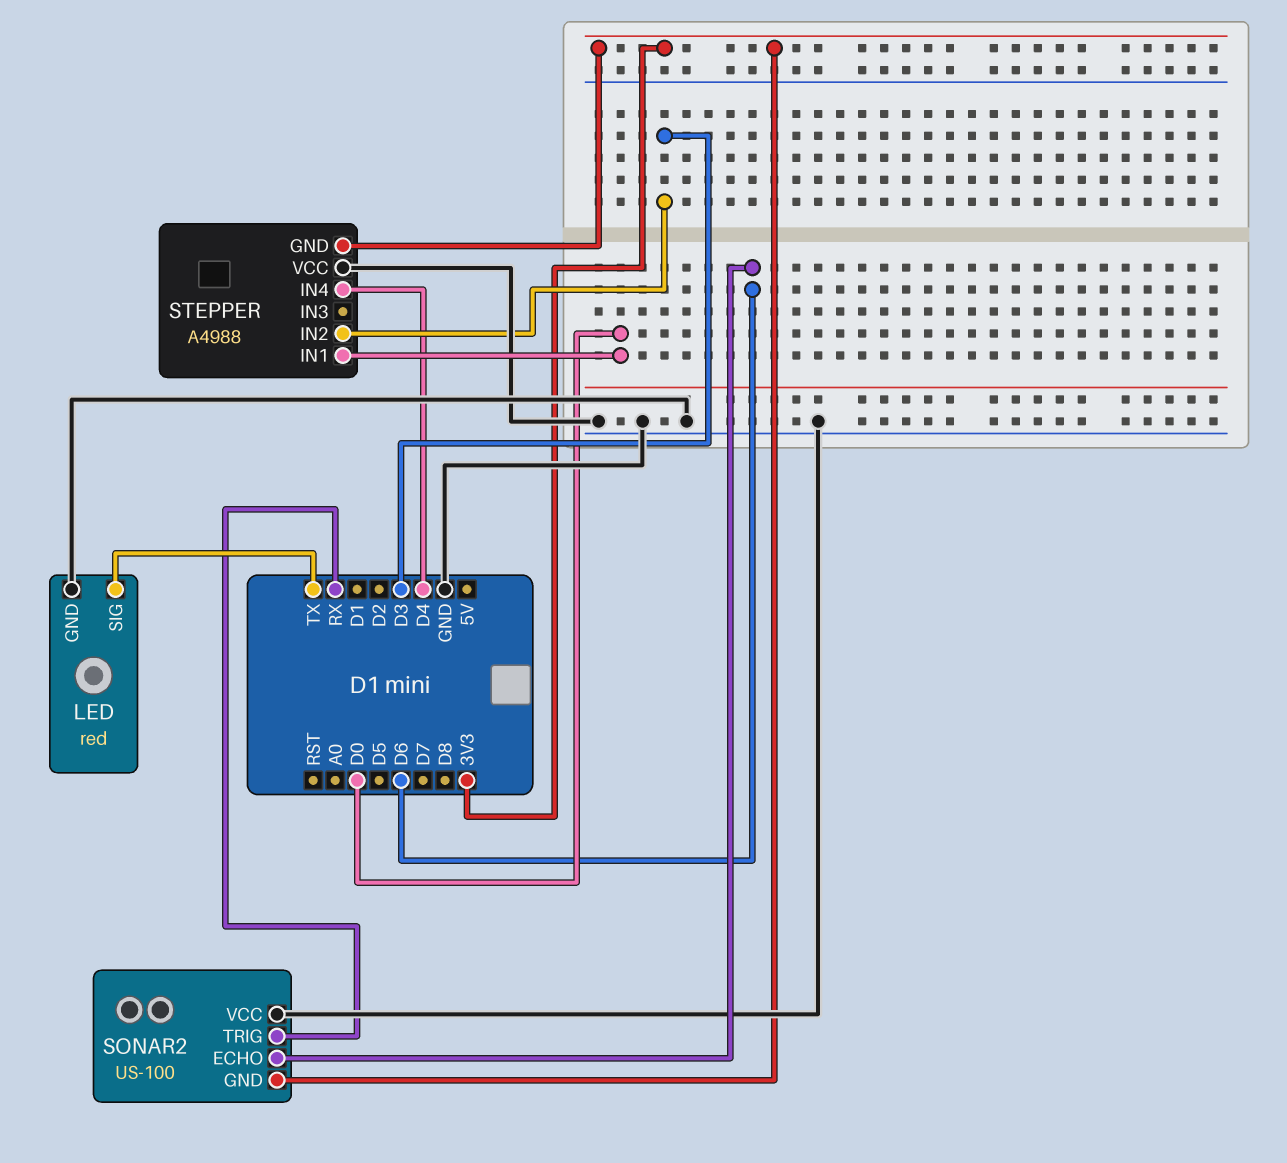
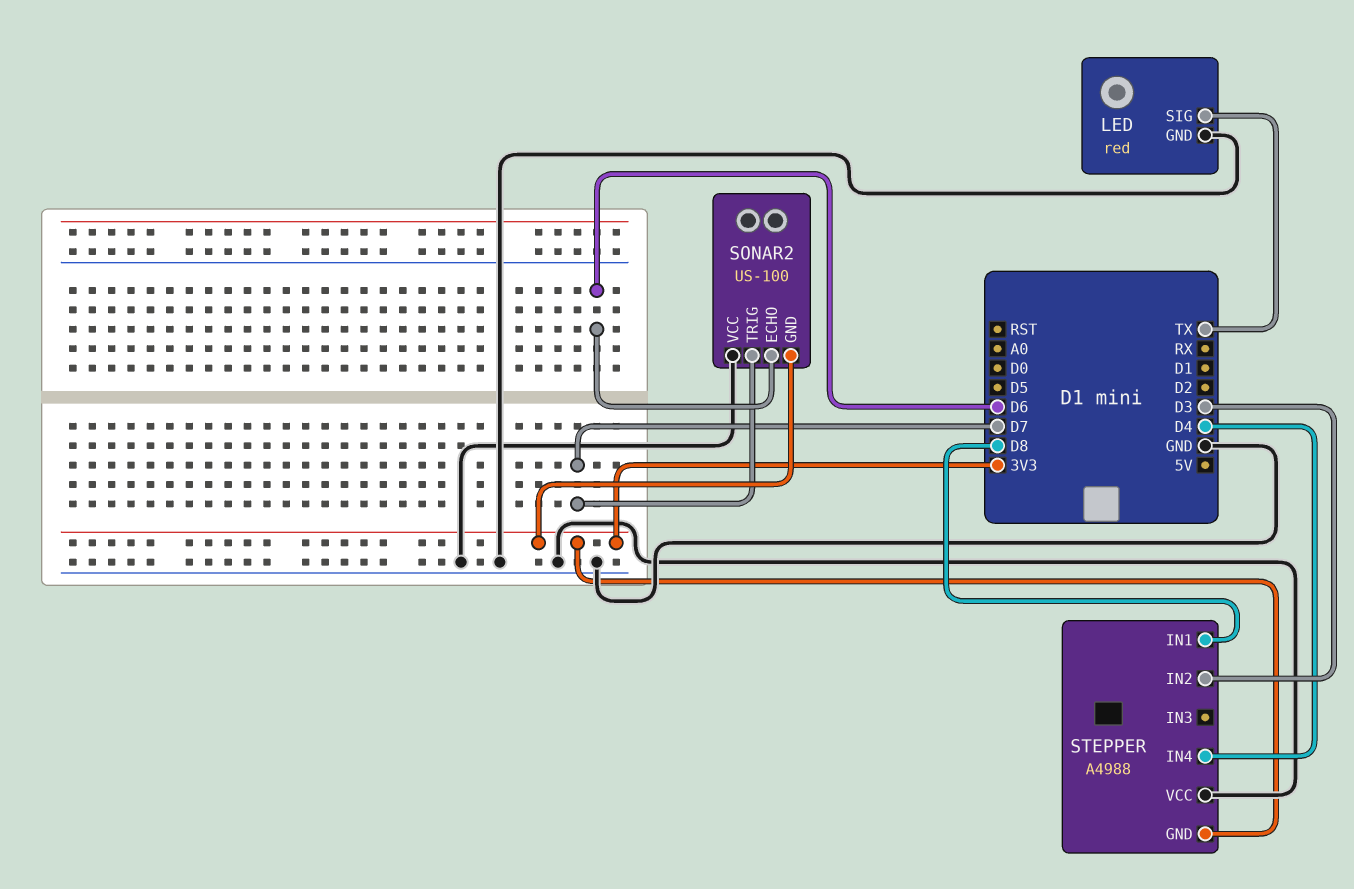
SONAR2 pin TRIG: RX -> D7
STEPPER pin IN1: D0 -> D8

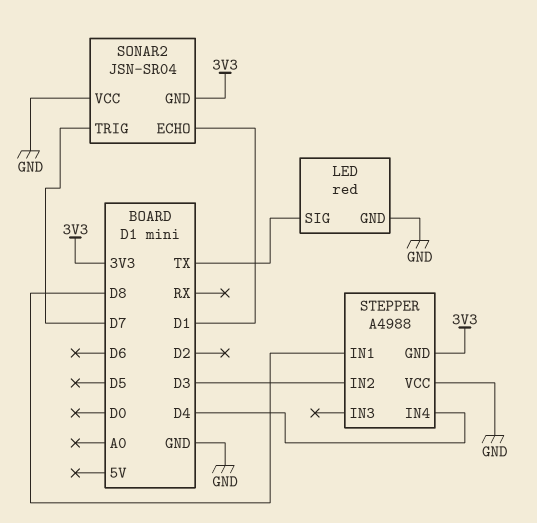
SONAR2: US-100 -> JSN-SR04
SONAR2 pin ECHO: D6 -> D1

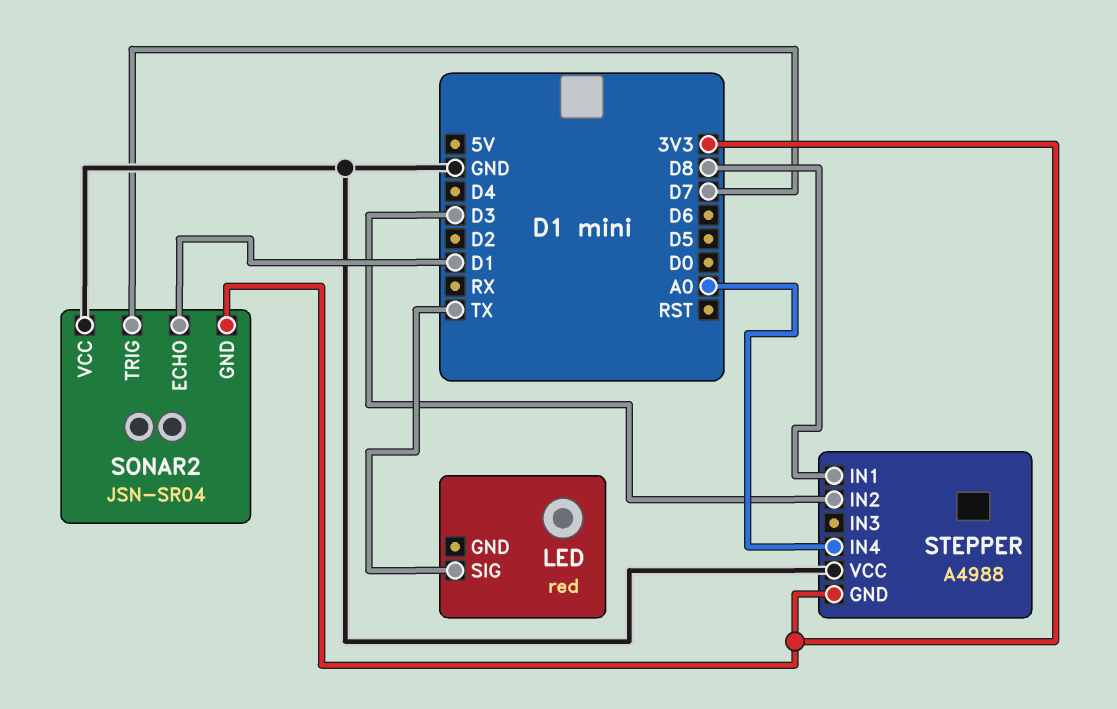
LED pin GND: GND -> none
STEPPER pin IN4: D4 -> A0

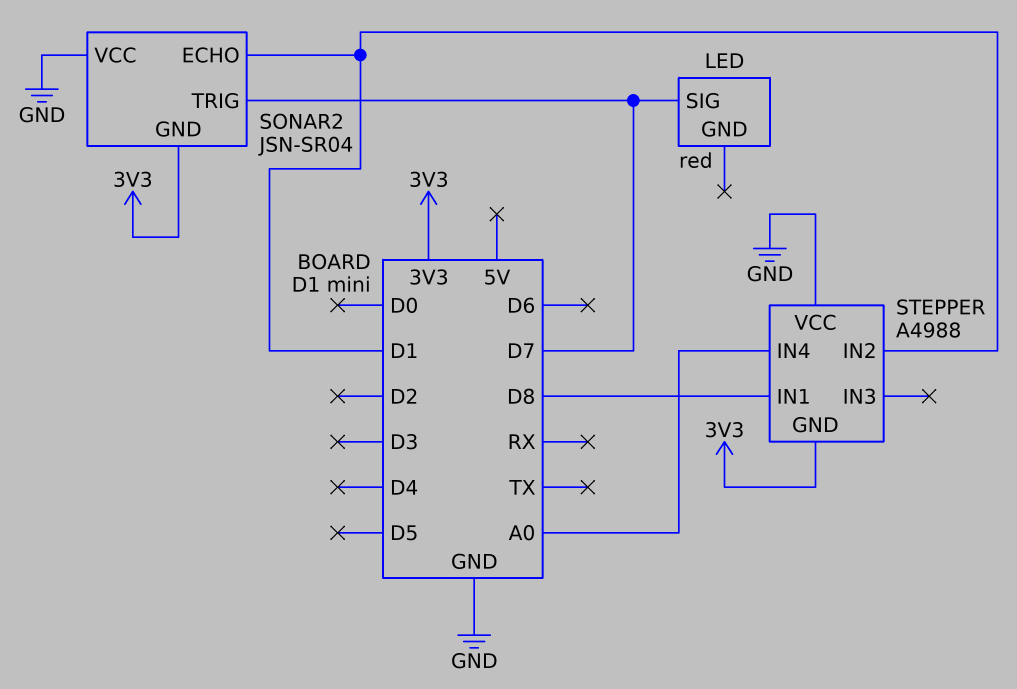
LED pin SIG: TX -> D7
STEPPER pin IN2: D3 -> D1

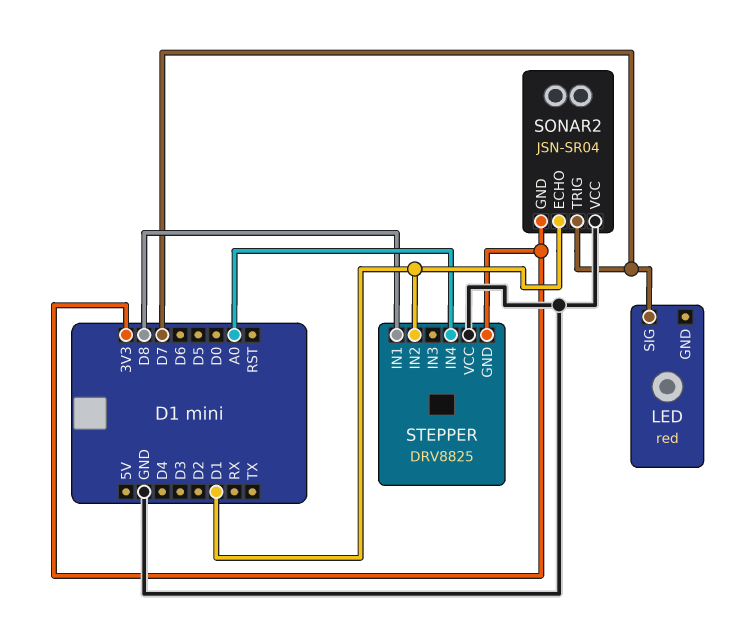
STEPPER: A4988 -> DRV8825

